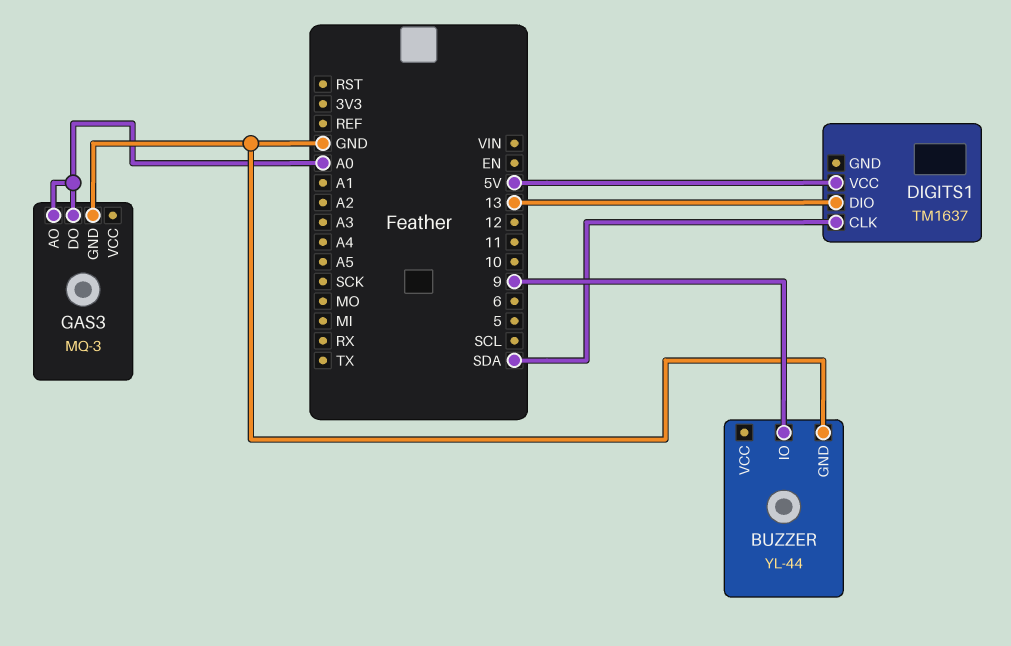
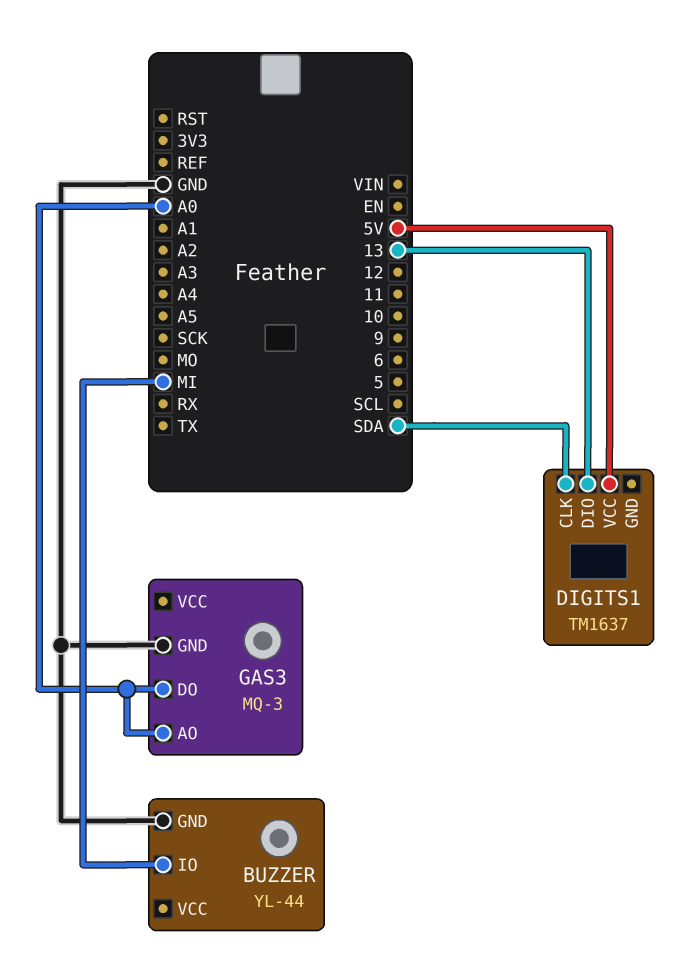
BUZZER pin IO: 9 -> MI

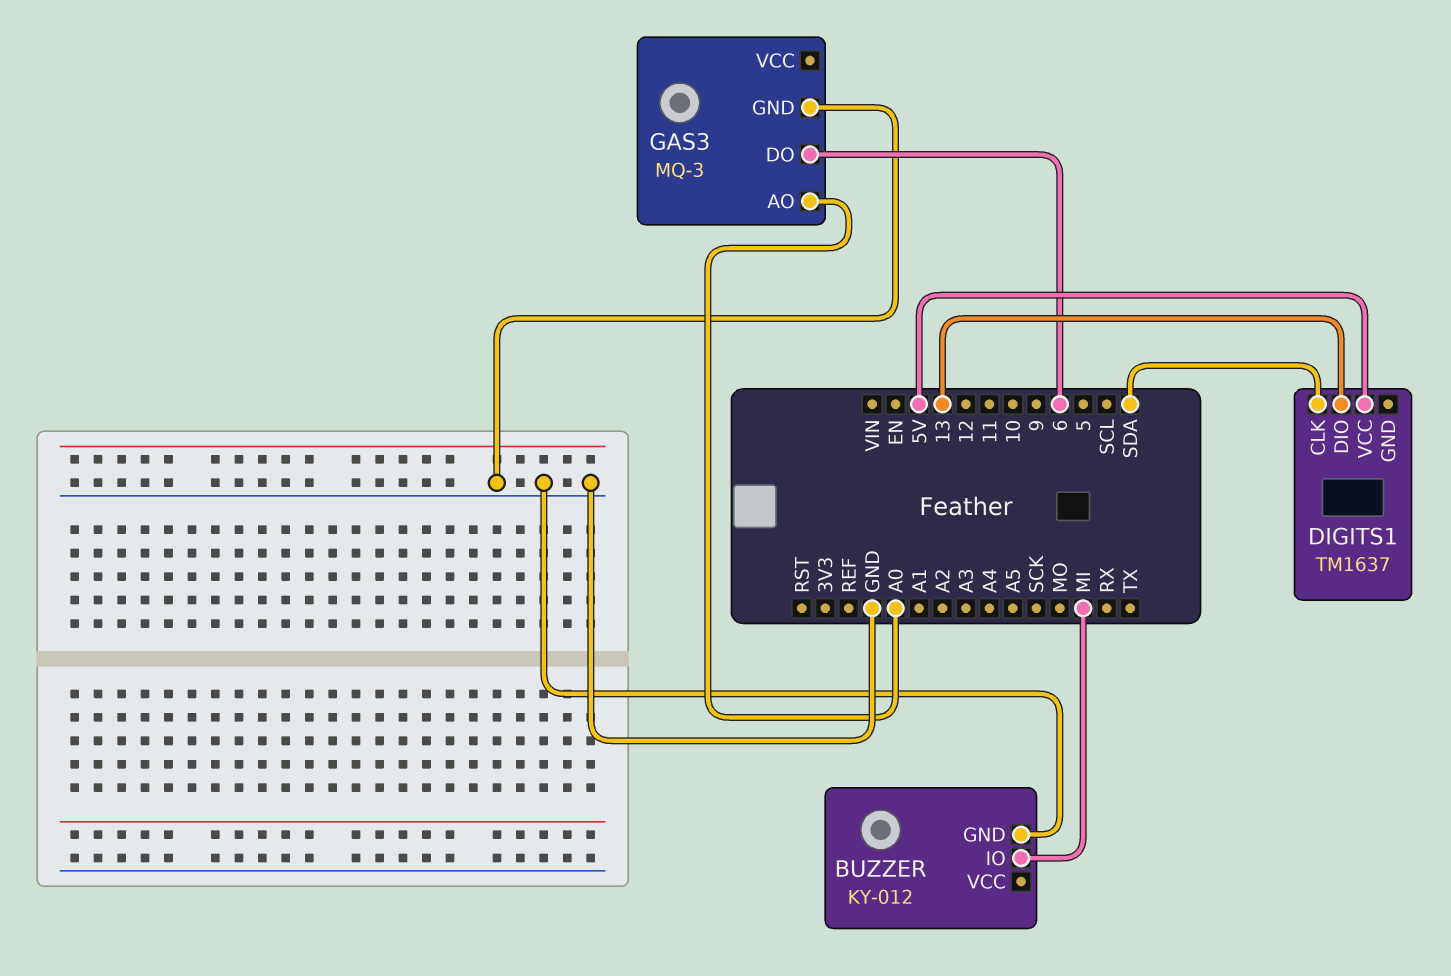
BUZZER: YL-44 -> KY-012
GAS3 pin DO: A0 -> 6

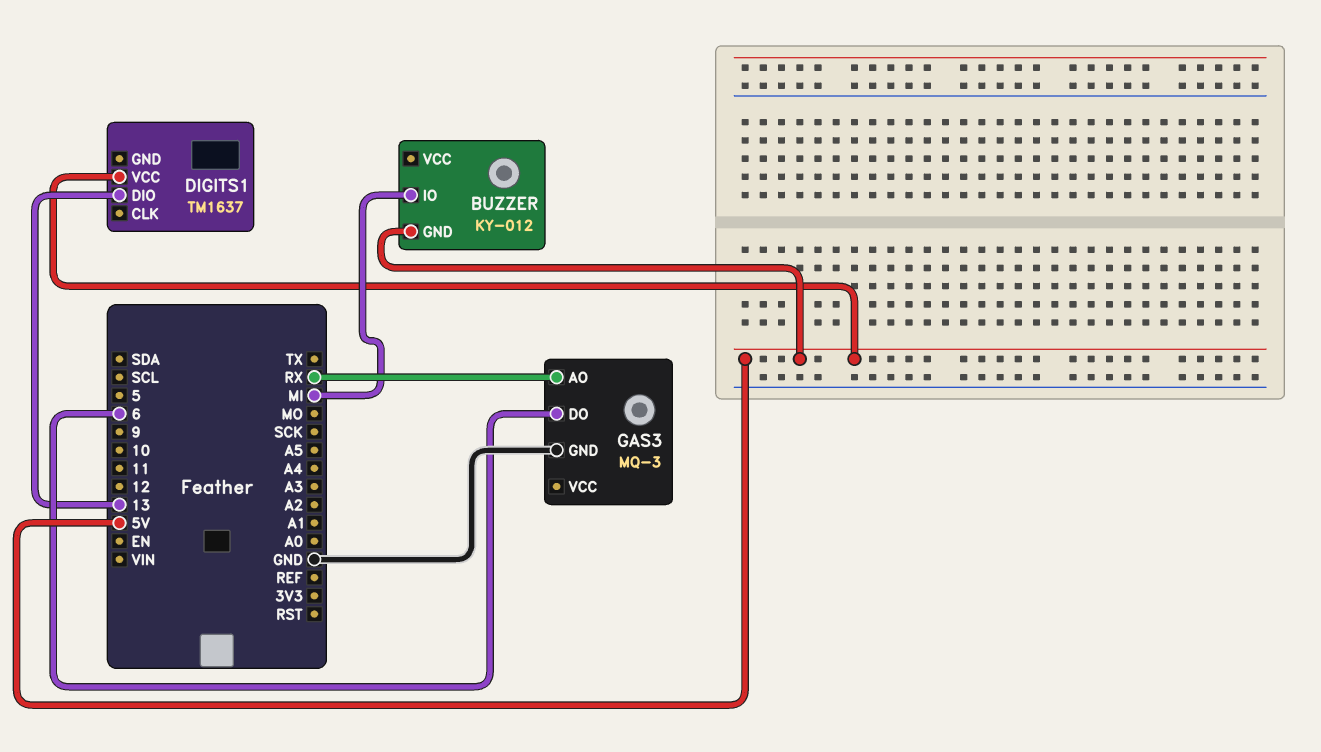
BUZZER pin GND: GND -> 5V
DIGITS1 pin CLK: SDA -> none
GAS3 pin AO: A0 -> RX

